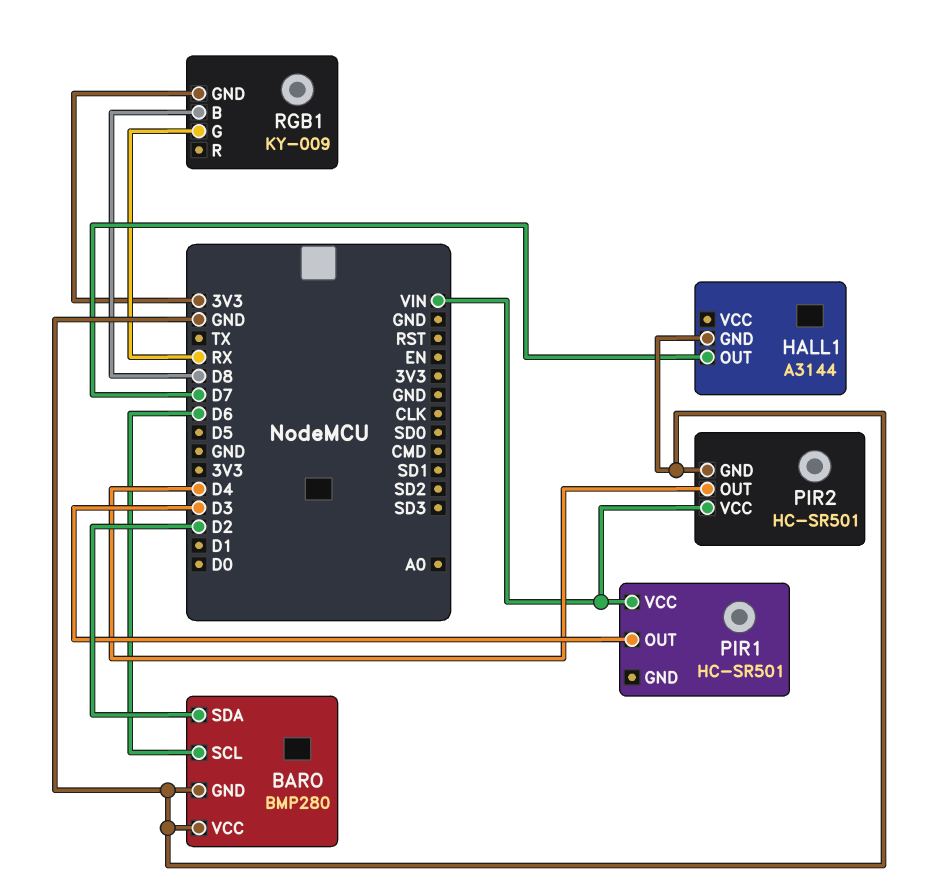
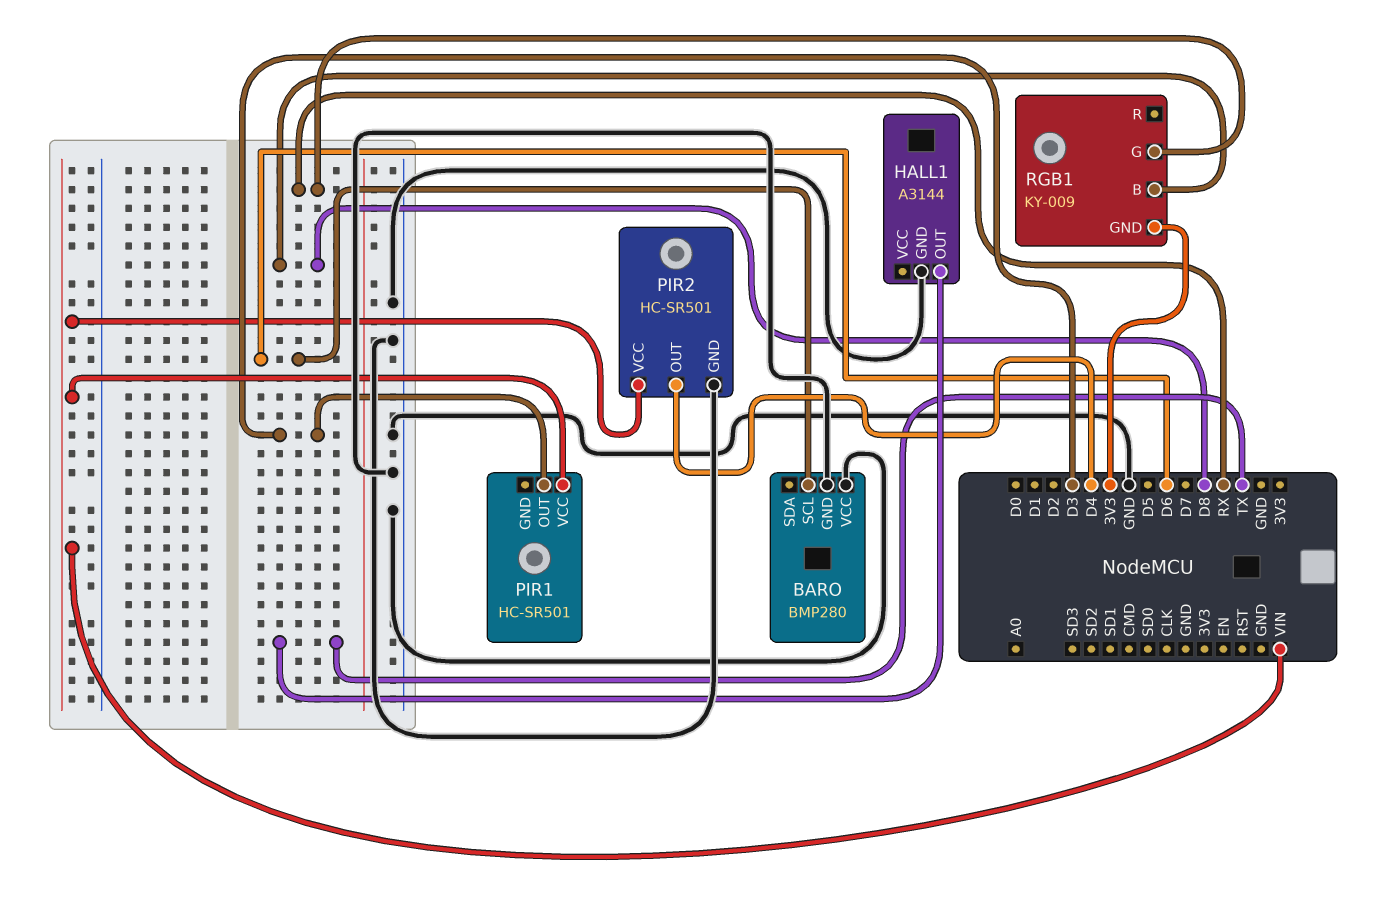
BARO pin SDA: D2 -> none
HALL1 pin OUT: D7 -> TX

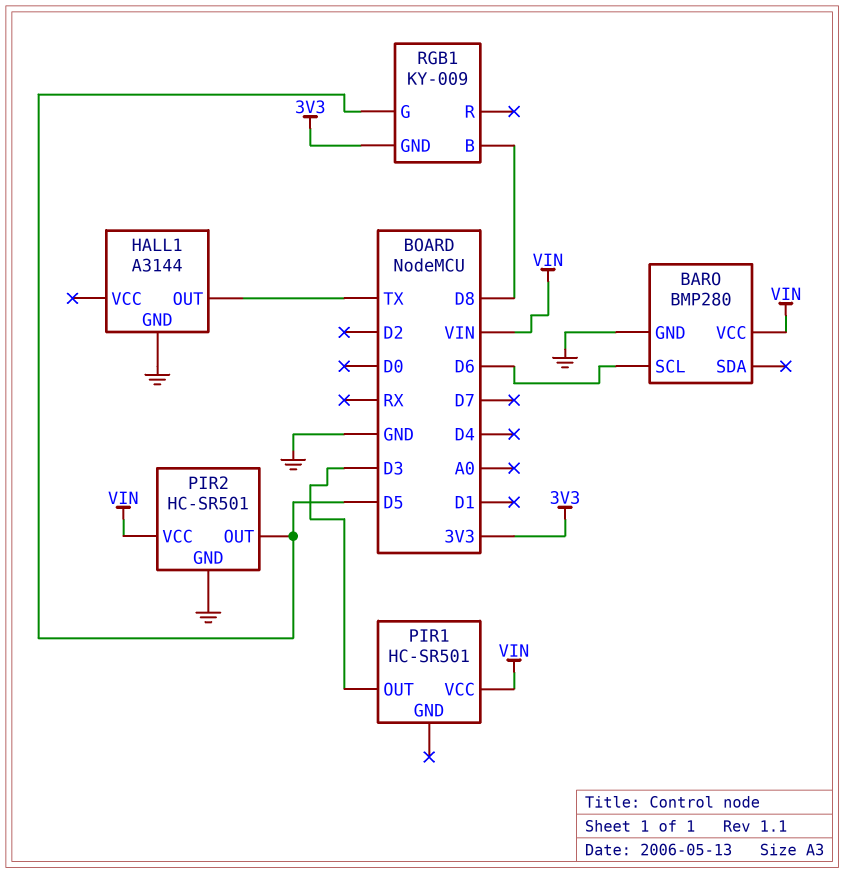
BARO pin VCC: GND -> VIN
PIR2 pin OUT: D4 -> D5
RGB1 pin G: RX -> D5

